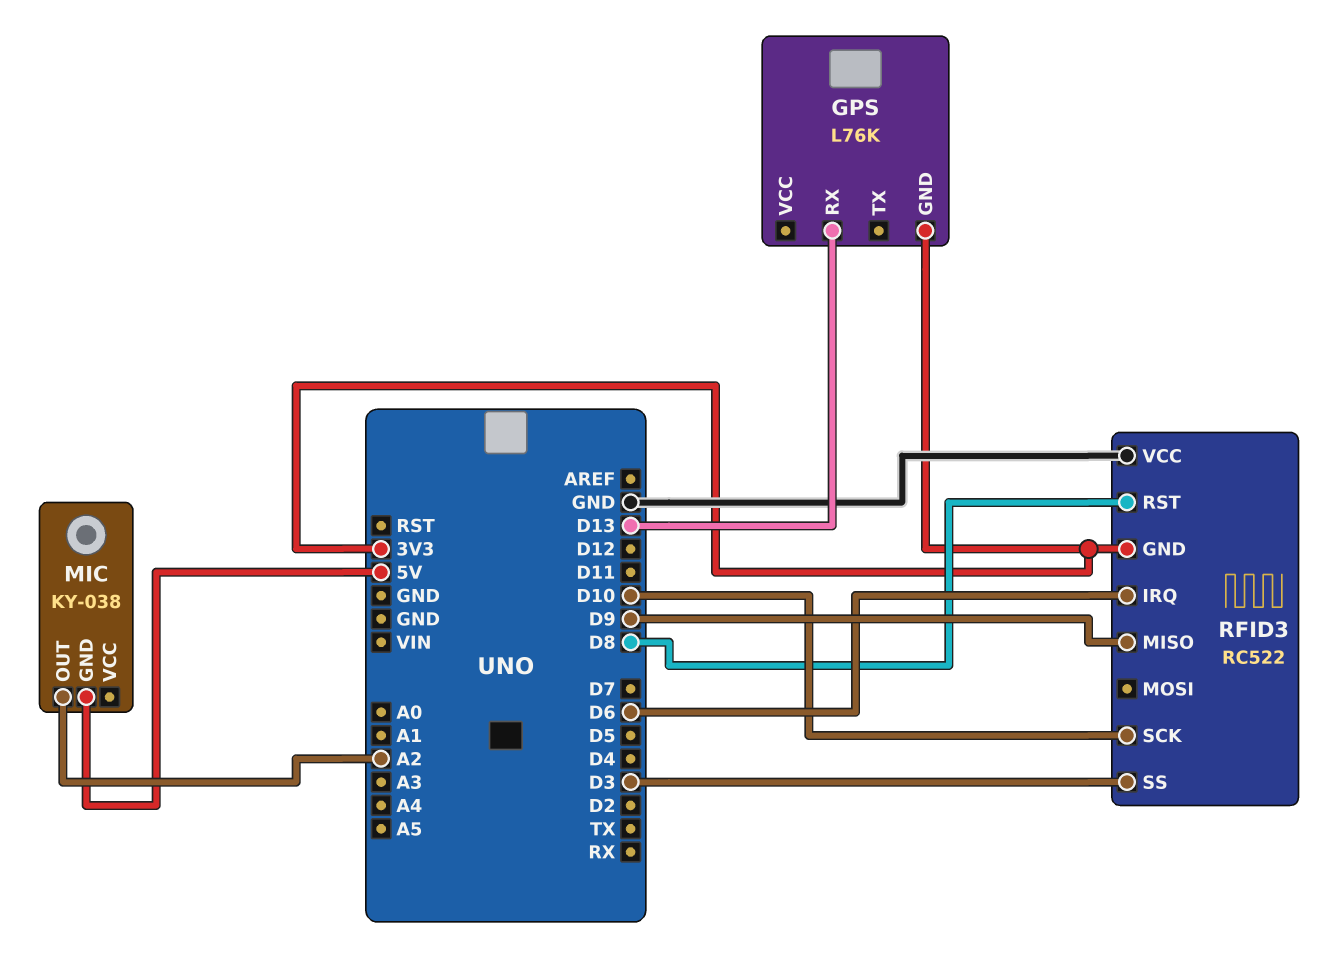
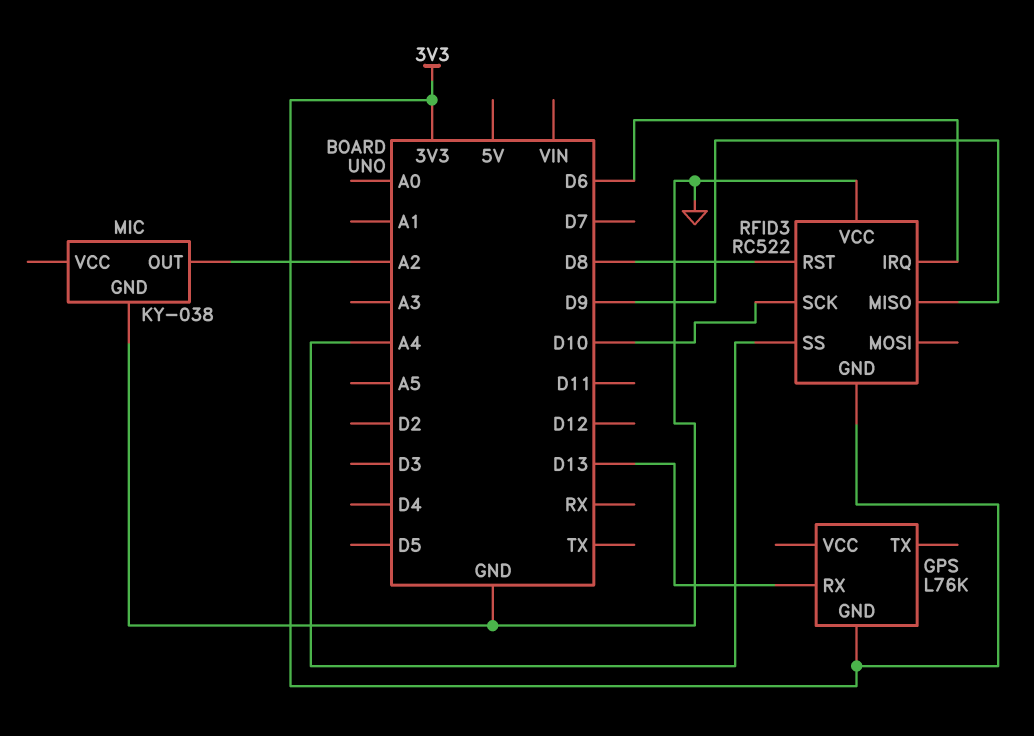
MIC pin GND: 5V -> GND
RFID3 pin SS: D3 -> A4

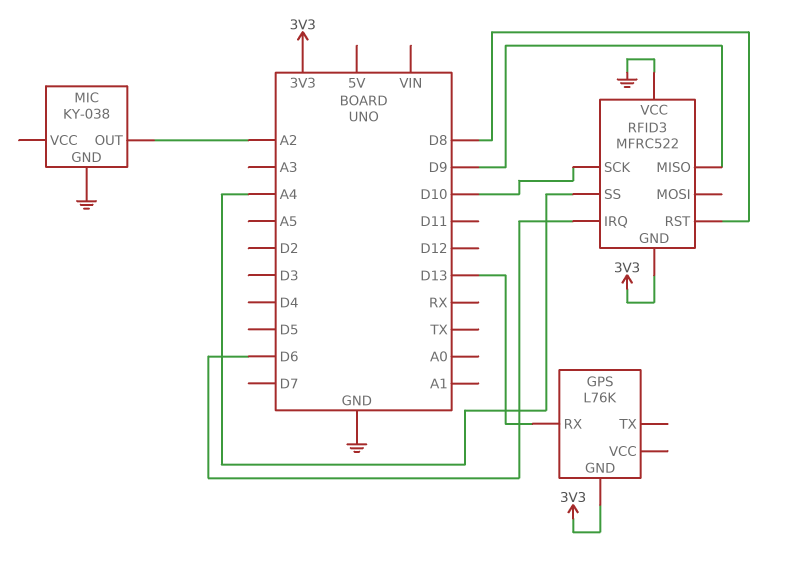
RFID3: RC522 -> MFRC522

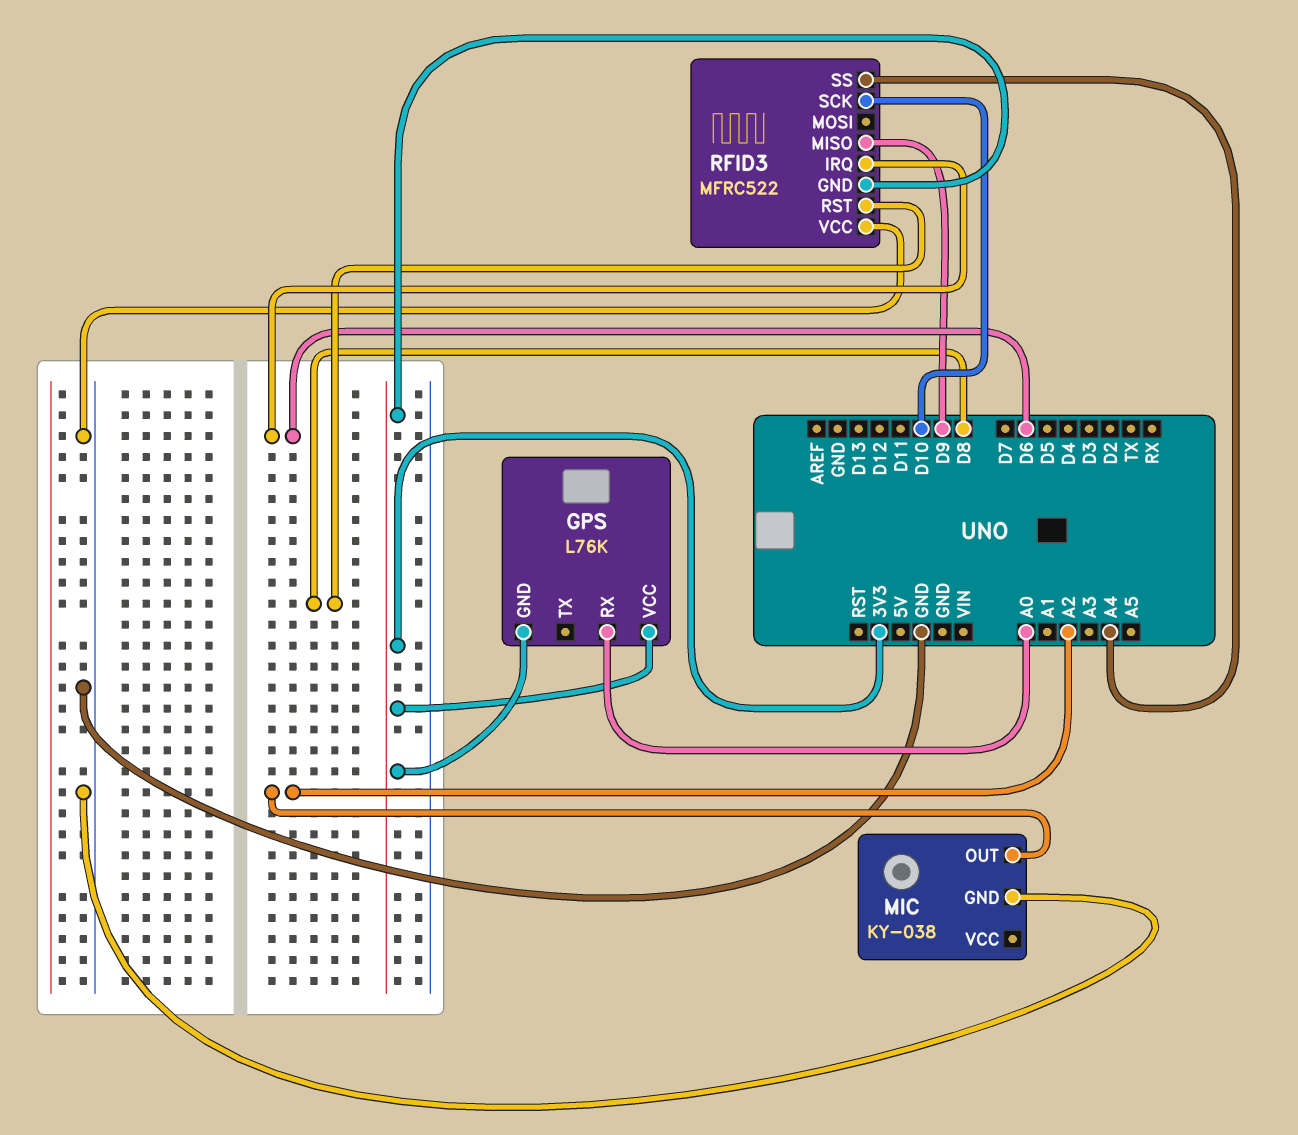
GPS pin RX: D13 -> A0
GPS pin VCC: none -> 3V3

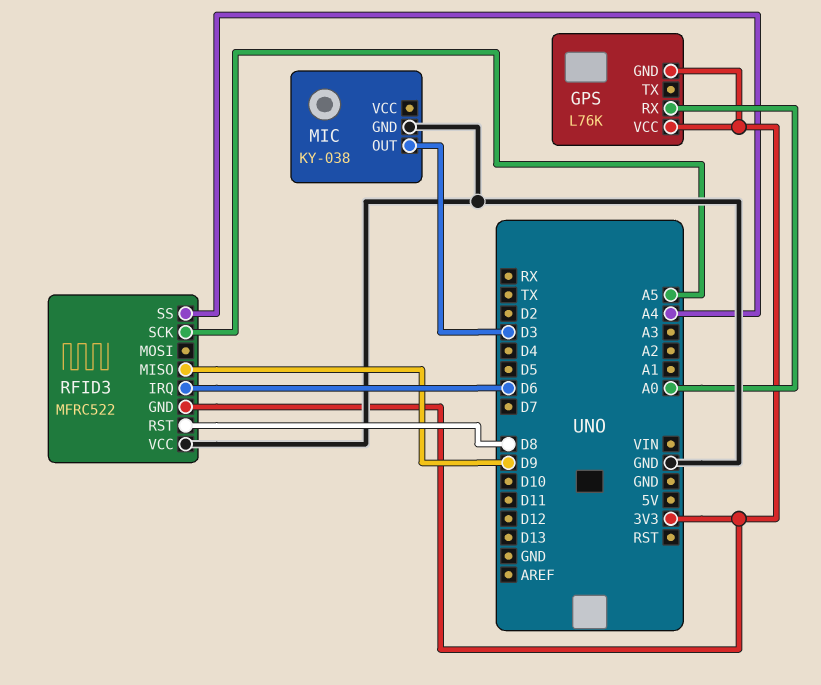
MIC pin OUT: A2 -> D3
RFID3 pin SCK: D10 -> A5

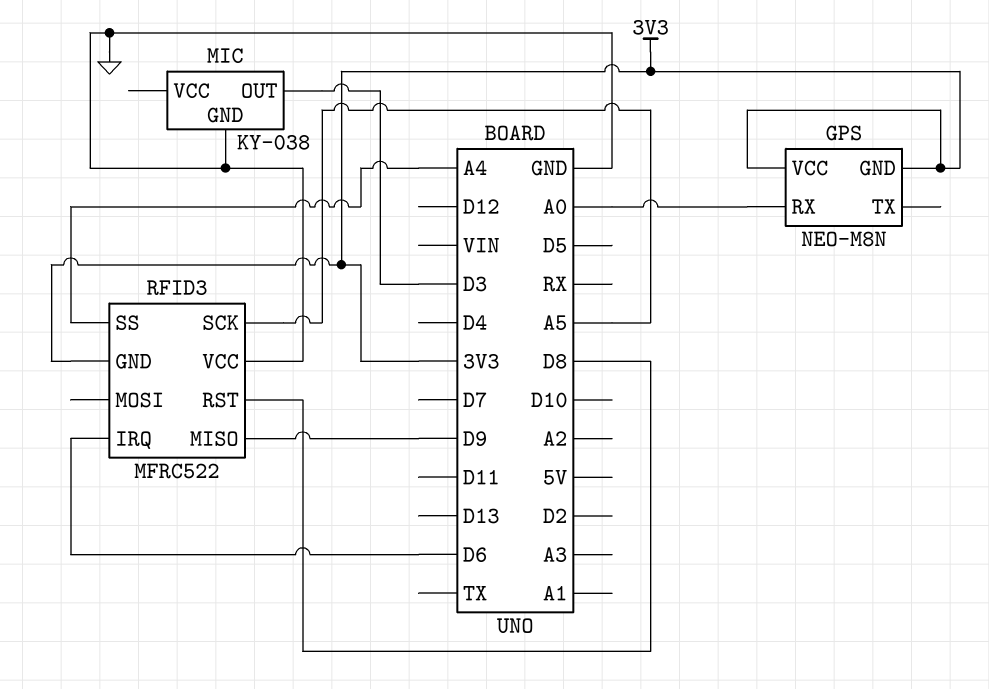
GPS: L76K -> NEO-M8N

